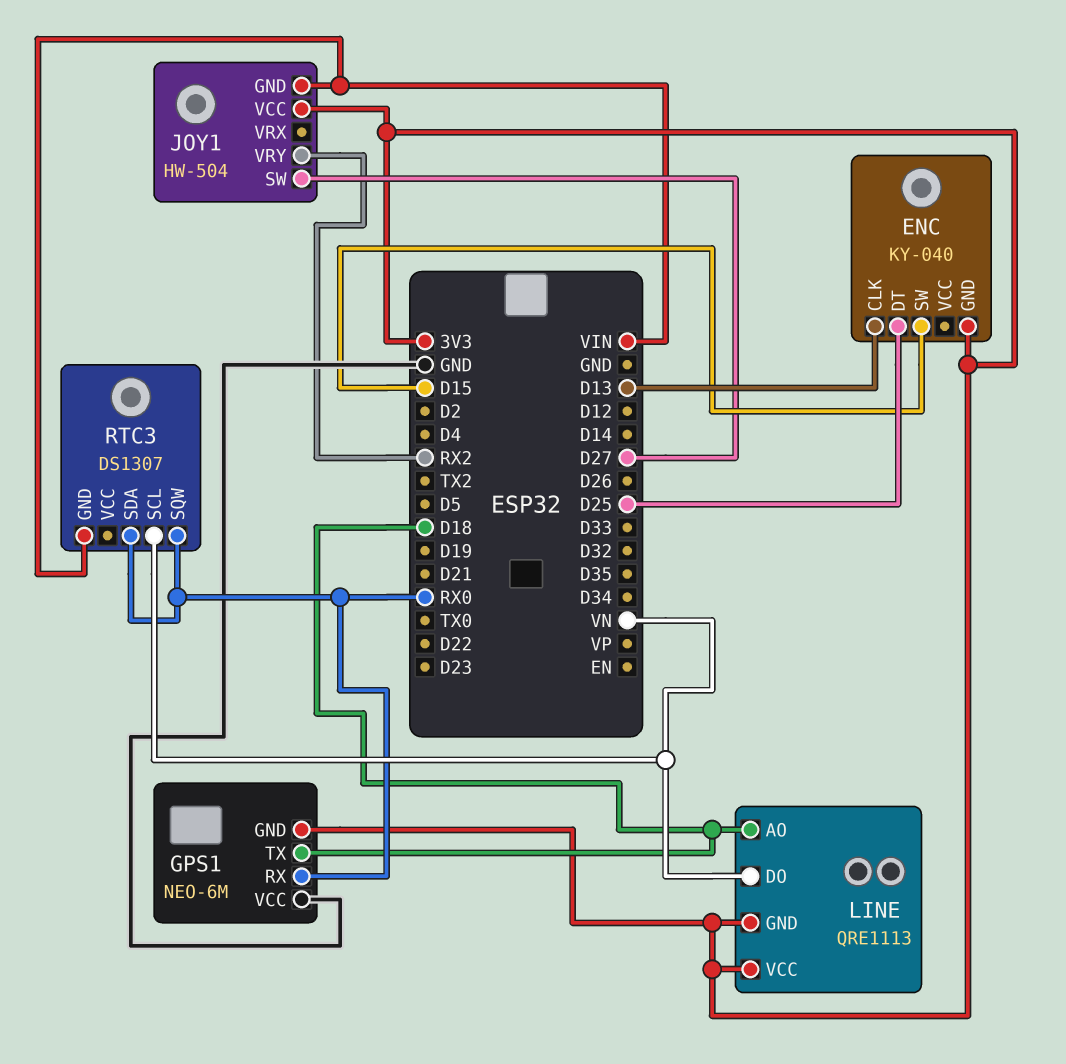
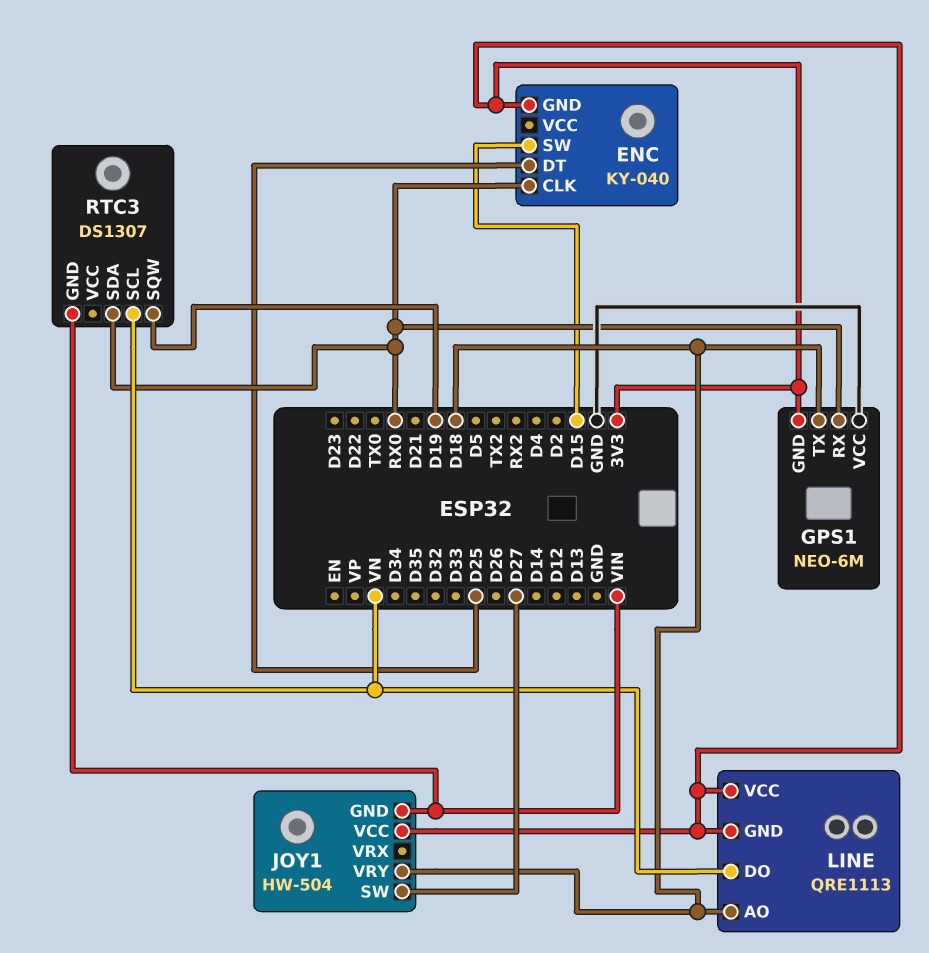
ENC pin CLK: D13 -> RX0
JOY1 pin VRY: RX2 -> D18
RTC3 pin SQW: RX0 -> D19

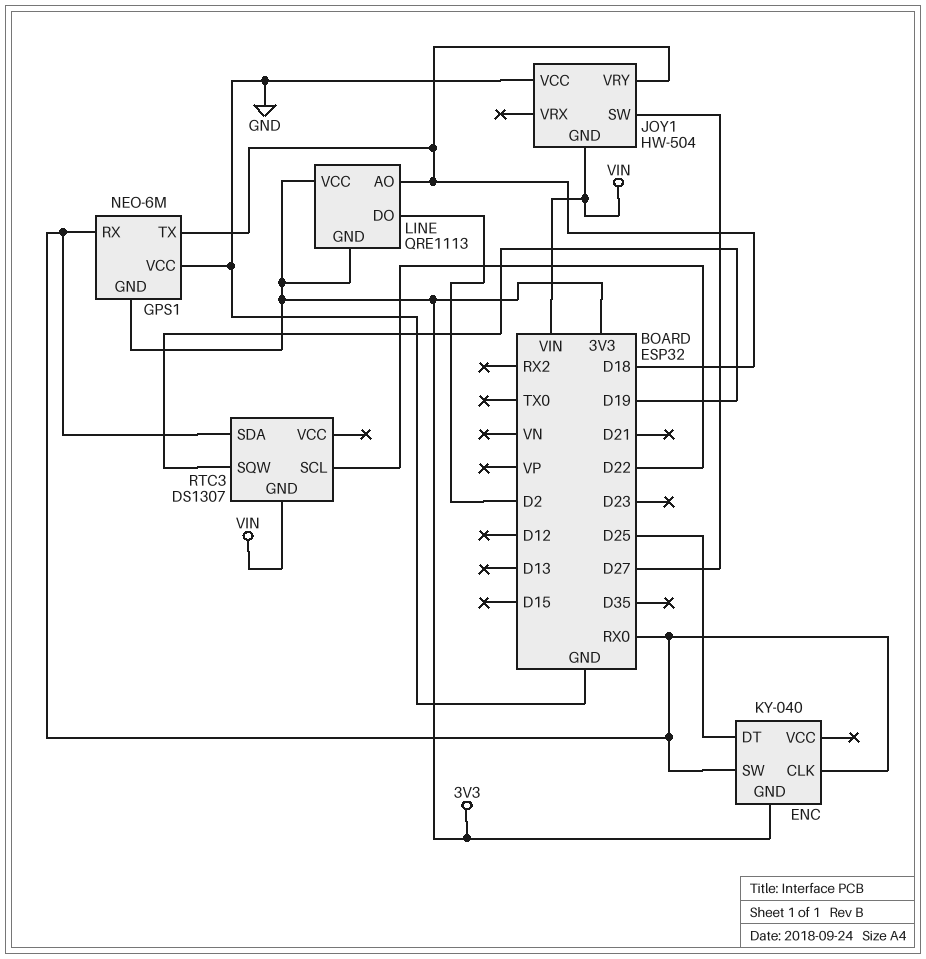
ENC pin SW: D15 -> RX0
JOY1 pin VCC: 3V3 -> GND
LINE pin DO: VN -> D2
RTC3 pin SCL: VN -> D22

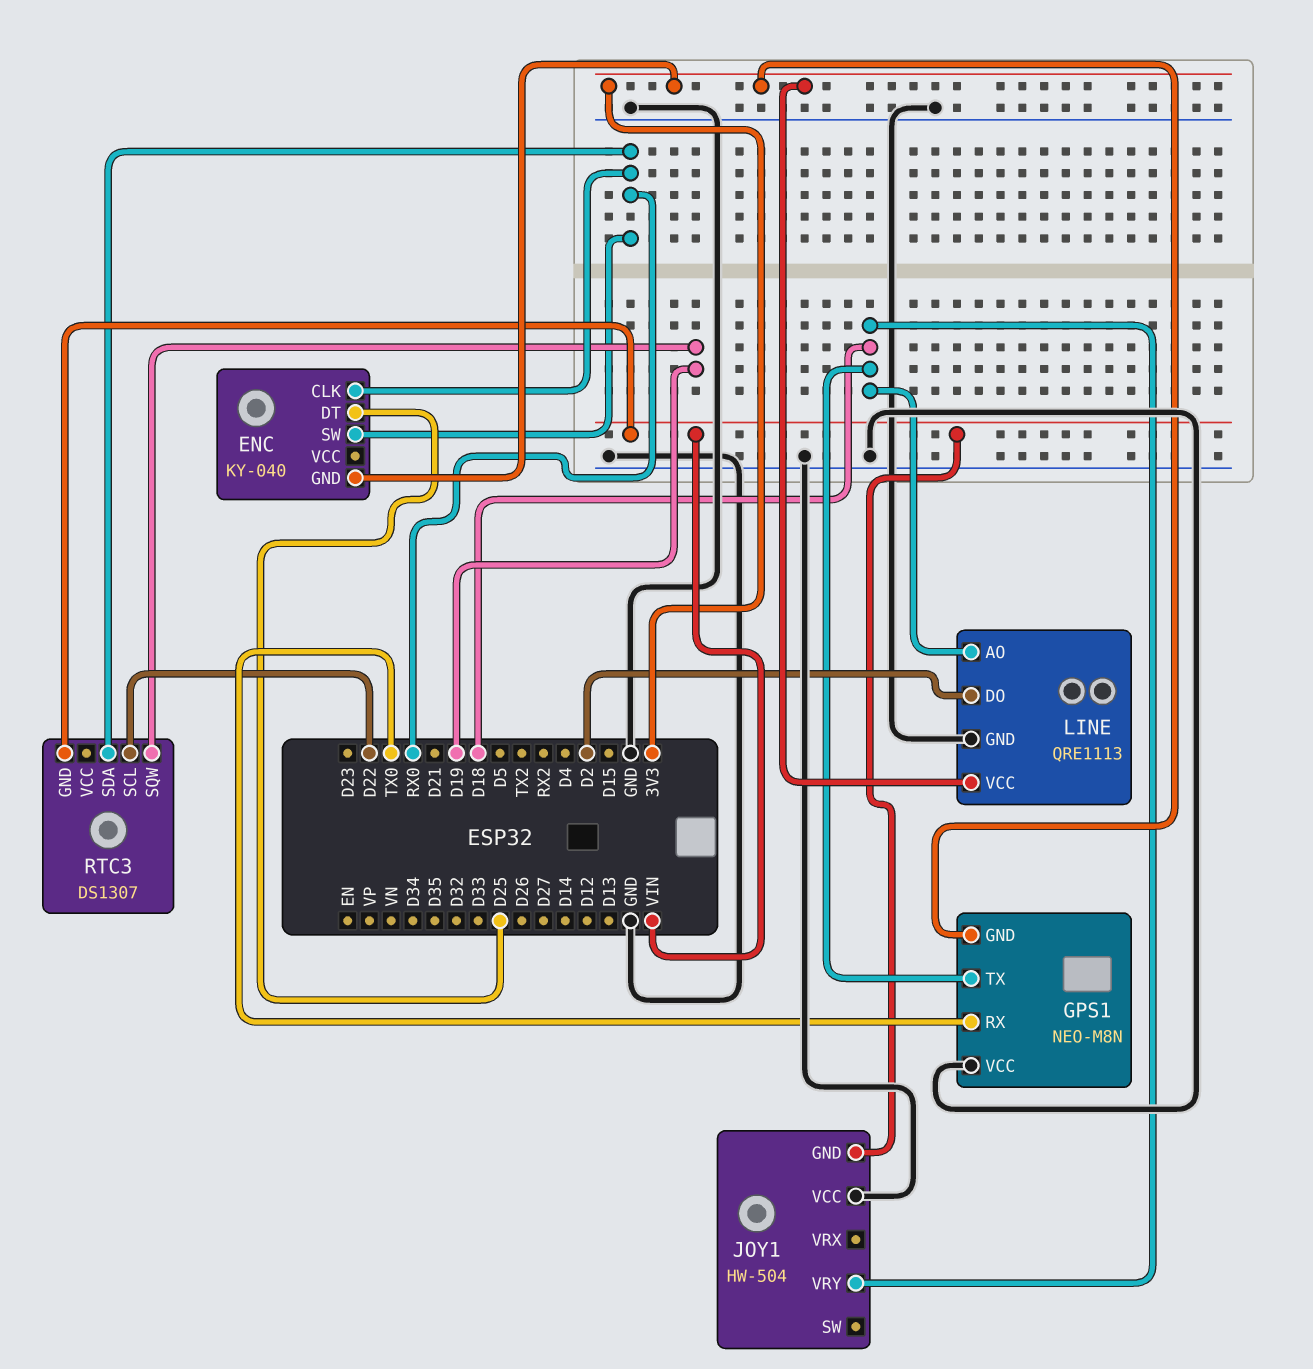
GPS1: NEO-6M -> NEO-M8N
GPS1 pin RX: RX0 -> TX0
JOY1 pin SW: D27 -> none
LINE pin GND: 3V3 -> GND

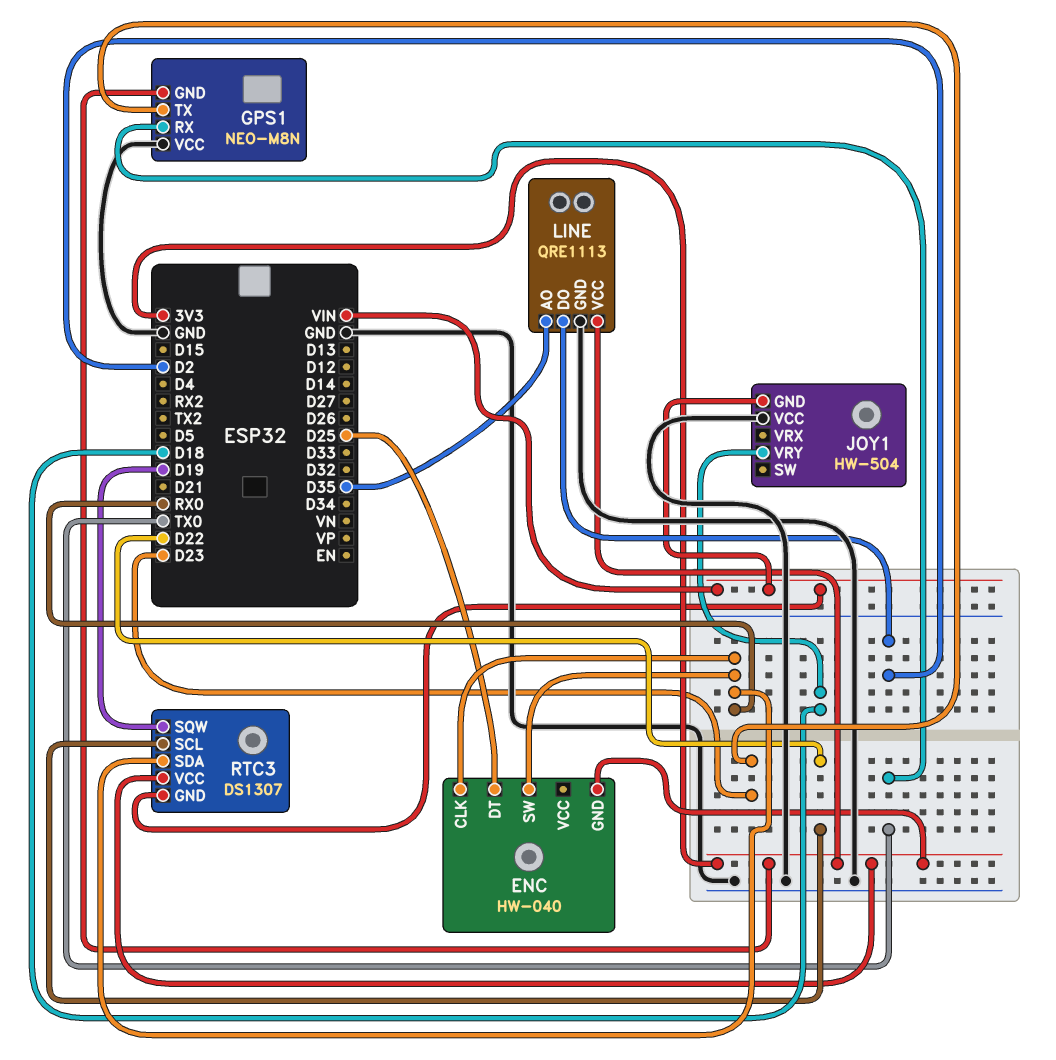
ENC: KY-040 -> HW-040
GPS1 pin TX: D18 -> D23
LINE pin AO: D18 -> D35
RTC3 pin VCC: none -> 3V3

